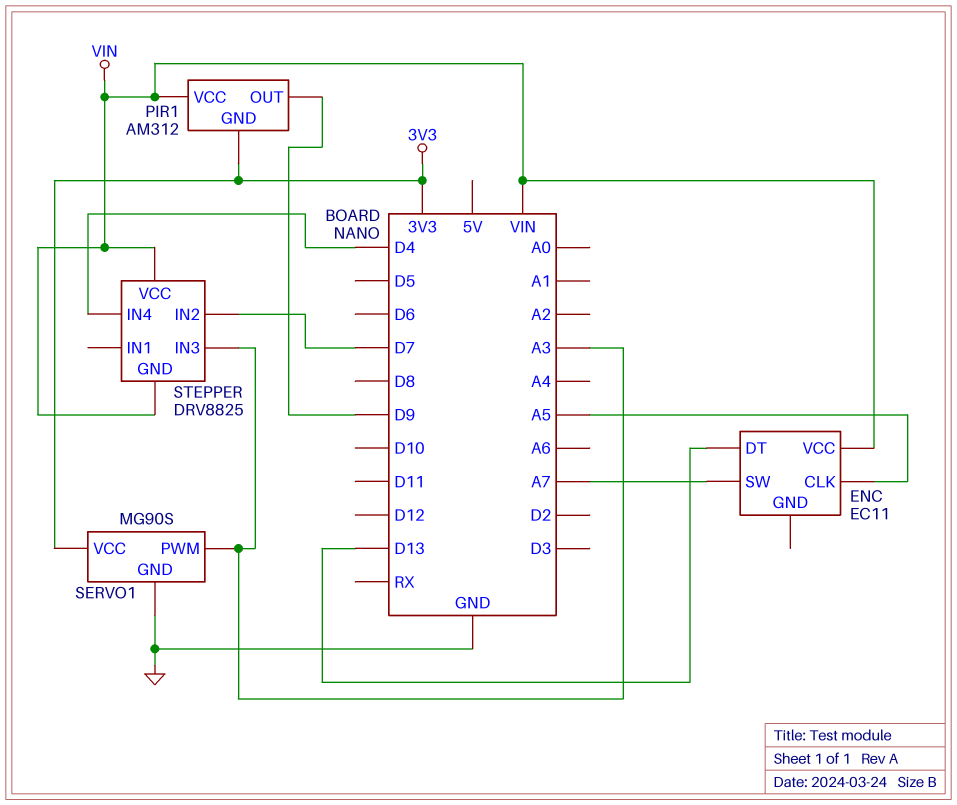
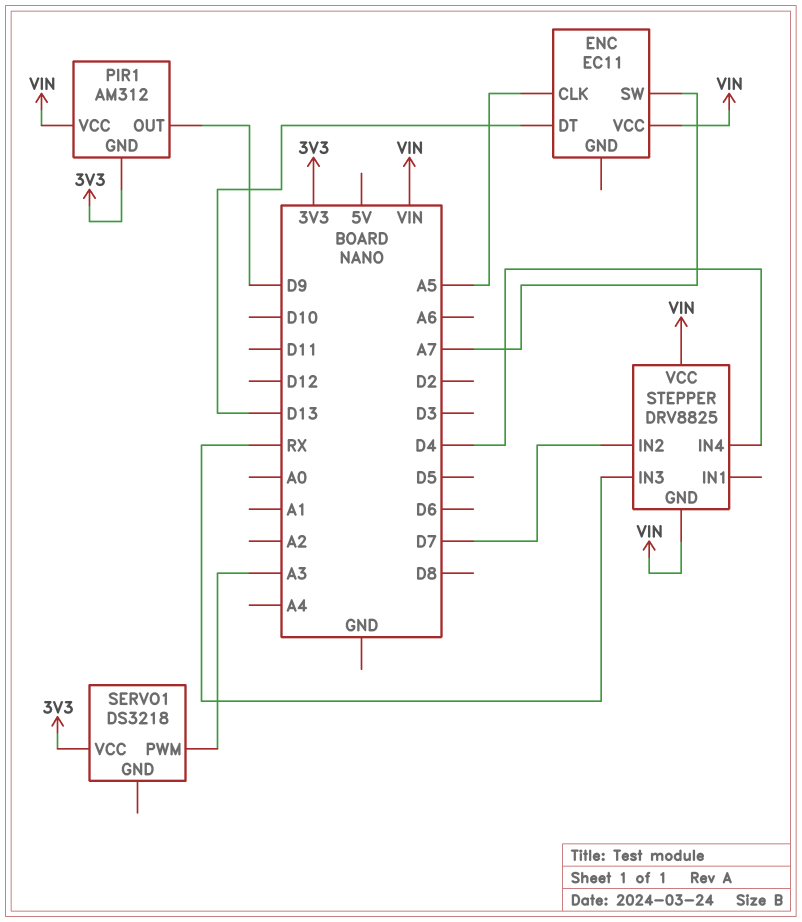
SERVO1: MG90S -> DS3218
SERVO1 pin GND: GND -> none
STEPPER pin IN3: A3 -> RX

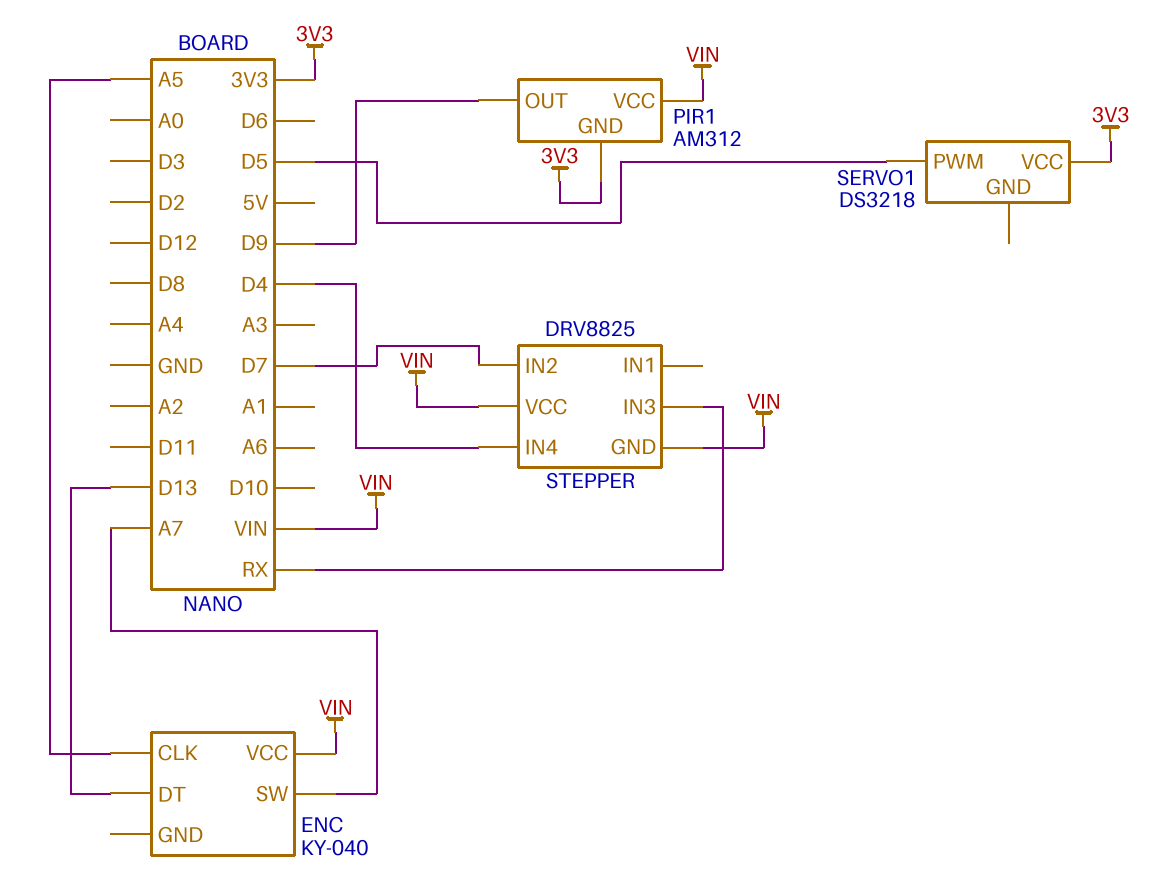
ENC: EC11 -> KY-040
SERVO1 pin PWM: A3 -> D5

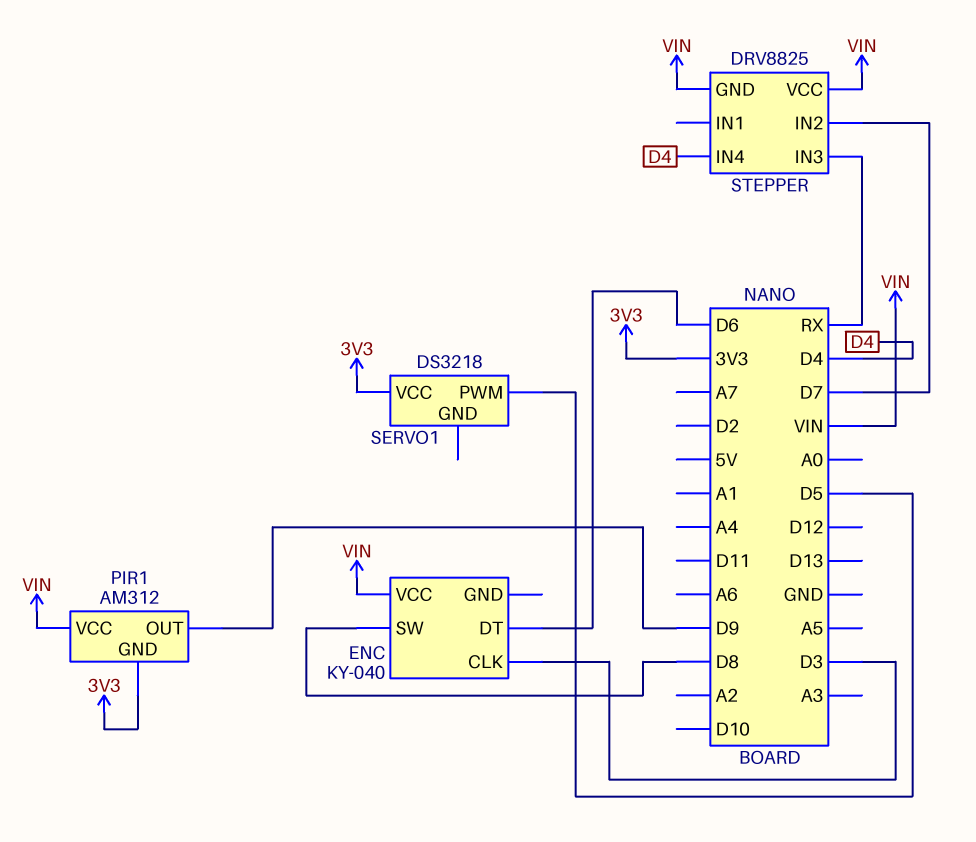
ENC pin CLK: A5 -> D3
ENC pin DT: D13 -> D6
ENC pin SW: A7 -> D8

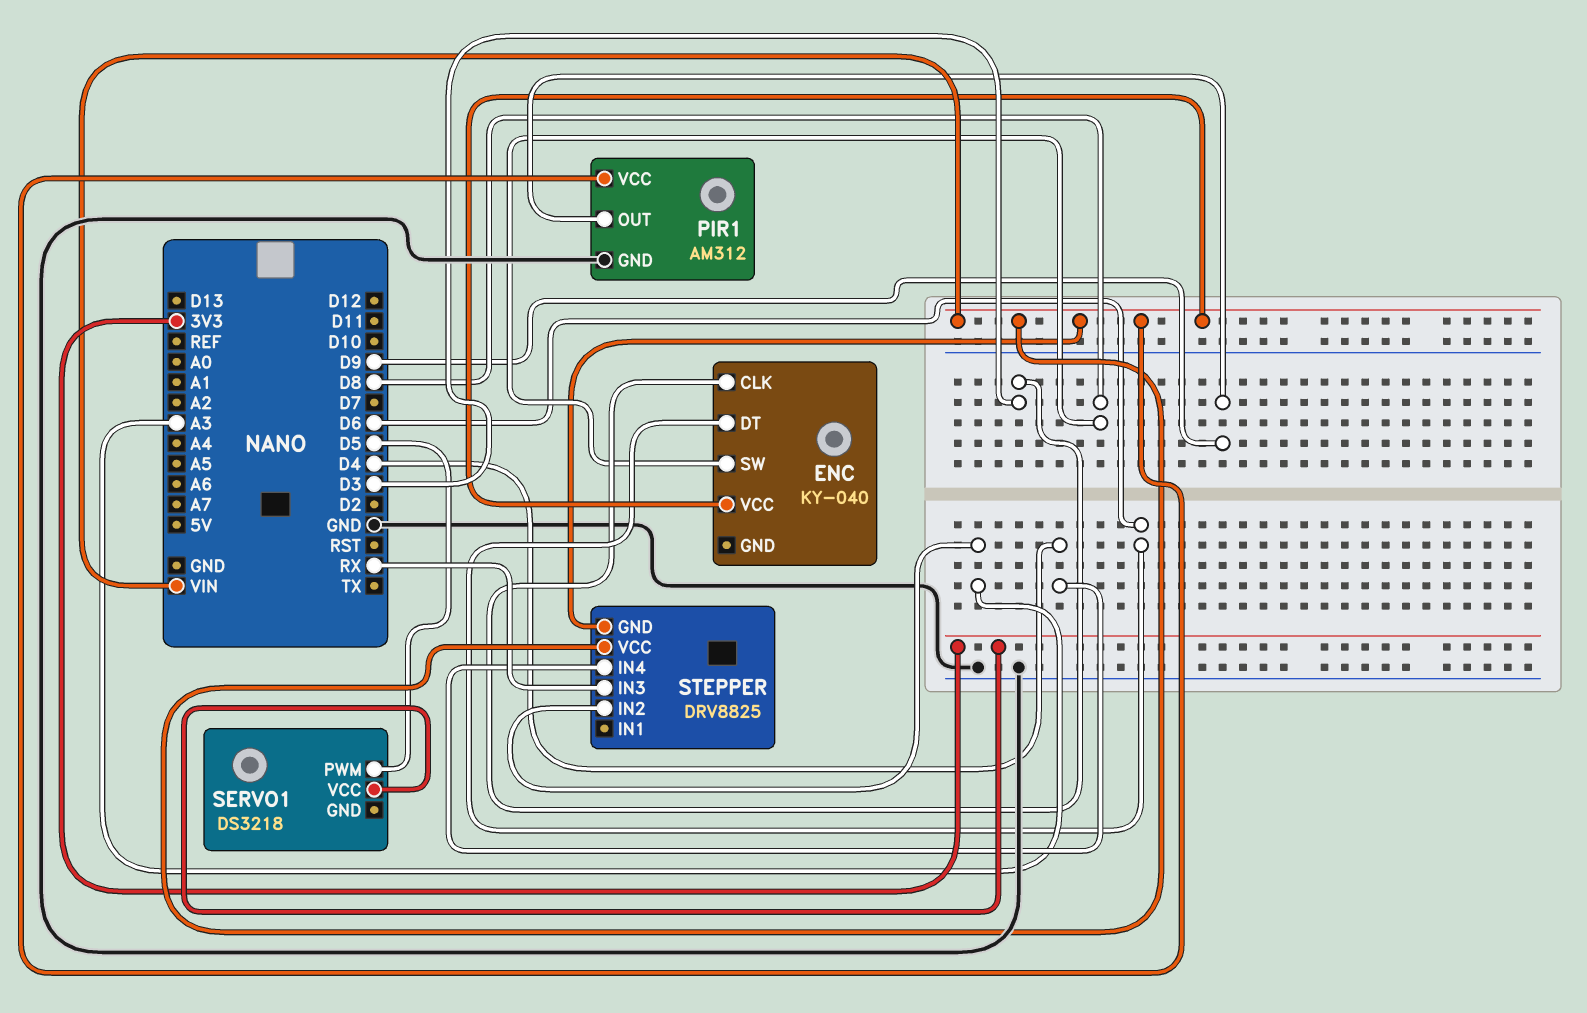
PIR1 pin GND: 3V3 -> GND
STEPPER pin IN2: D7 -> A3

